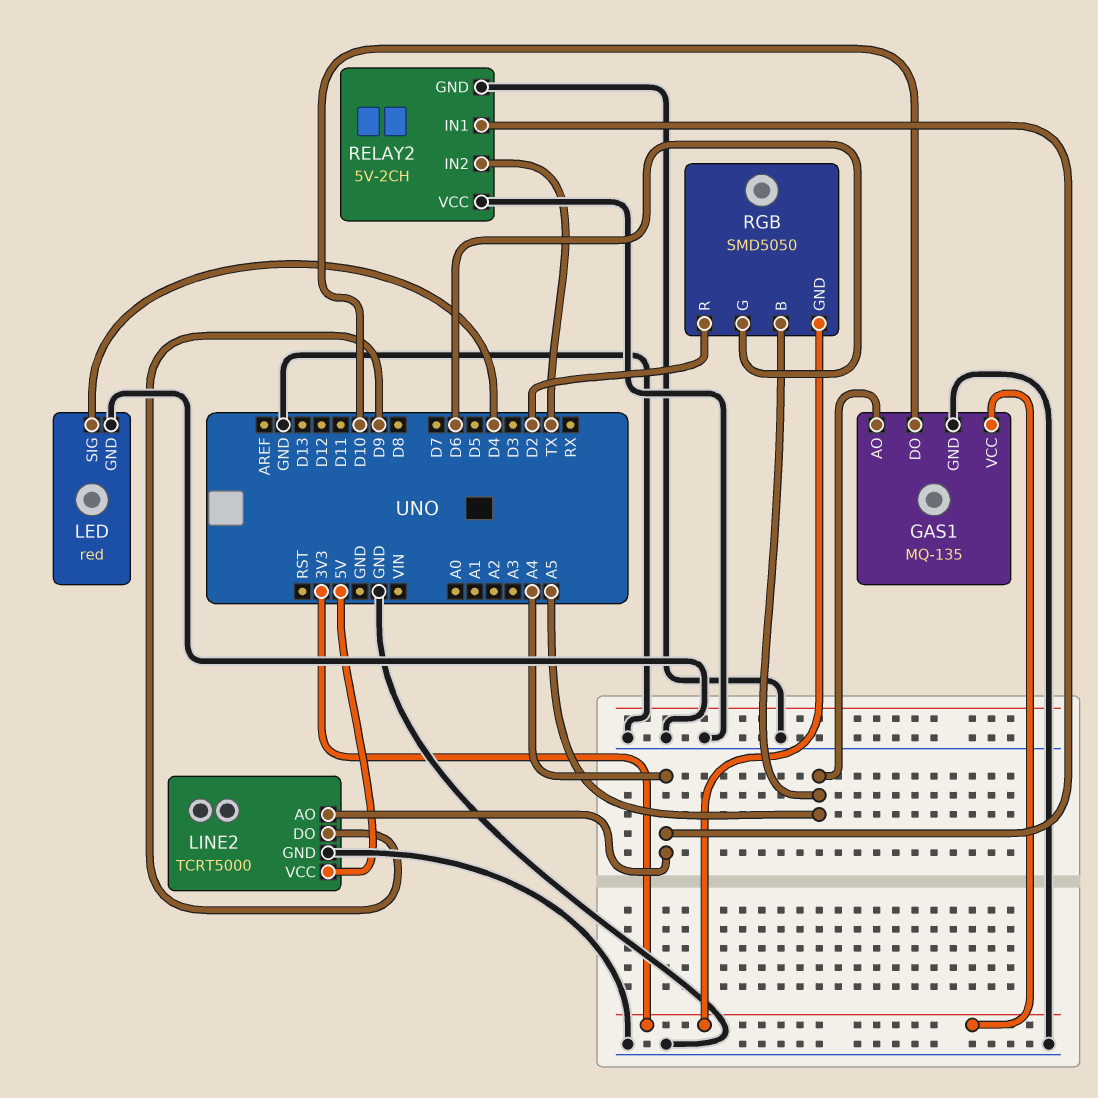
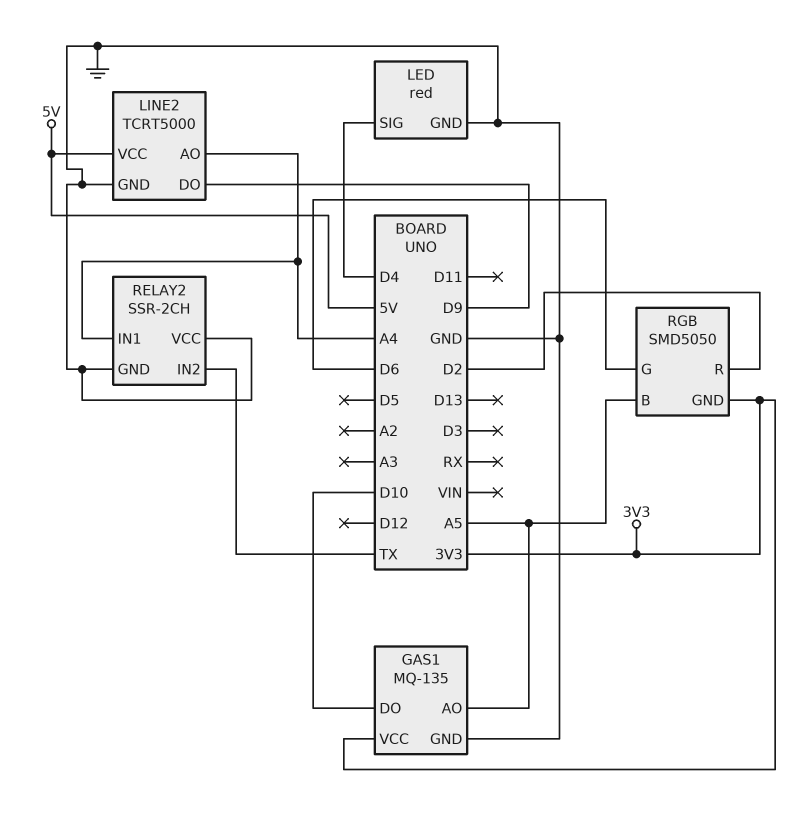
RELAY2: 5V-2CH -> SSR-2CH

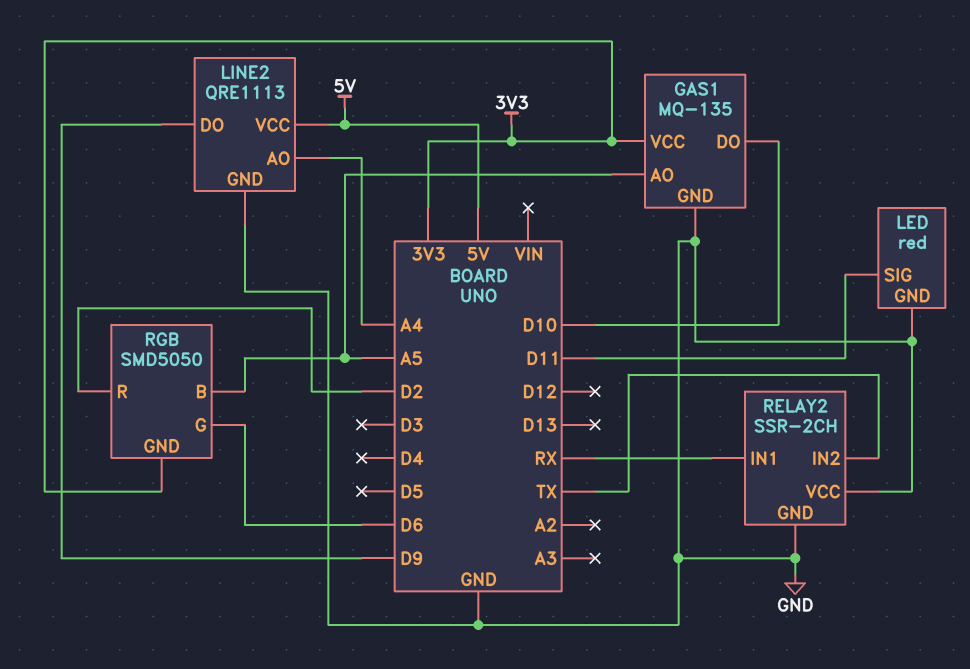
LED pin SIG: D4 -> D11
LINE2: TCRT5000 -> QRE1113
RELAY2 pin IN1: A4 -> RX

